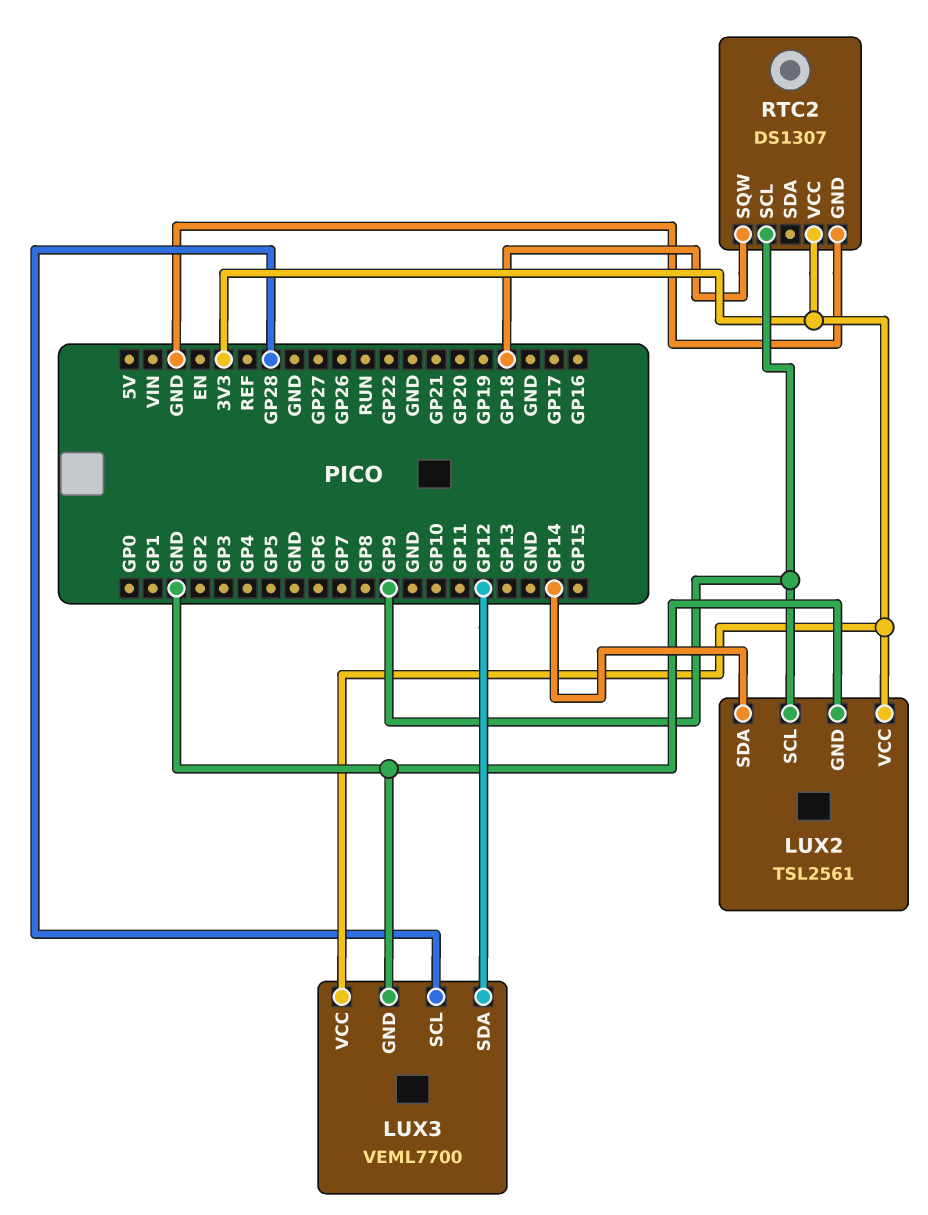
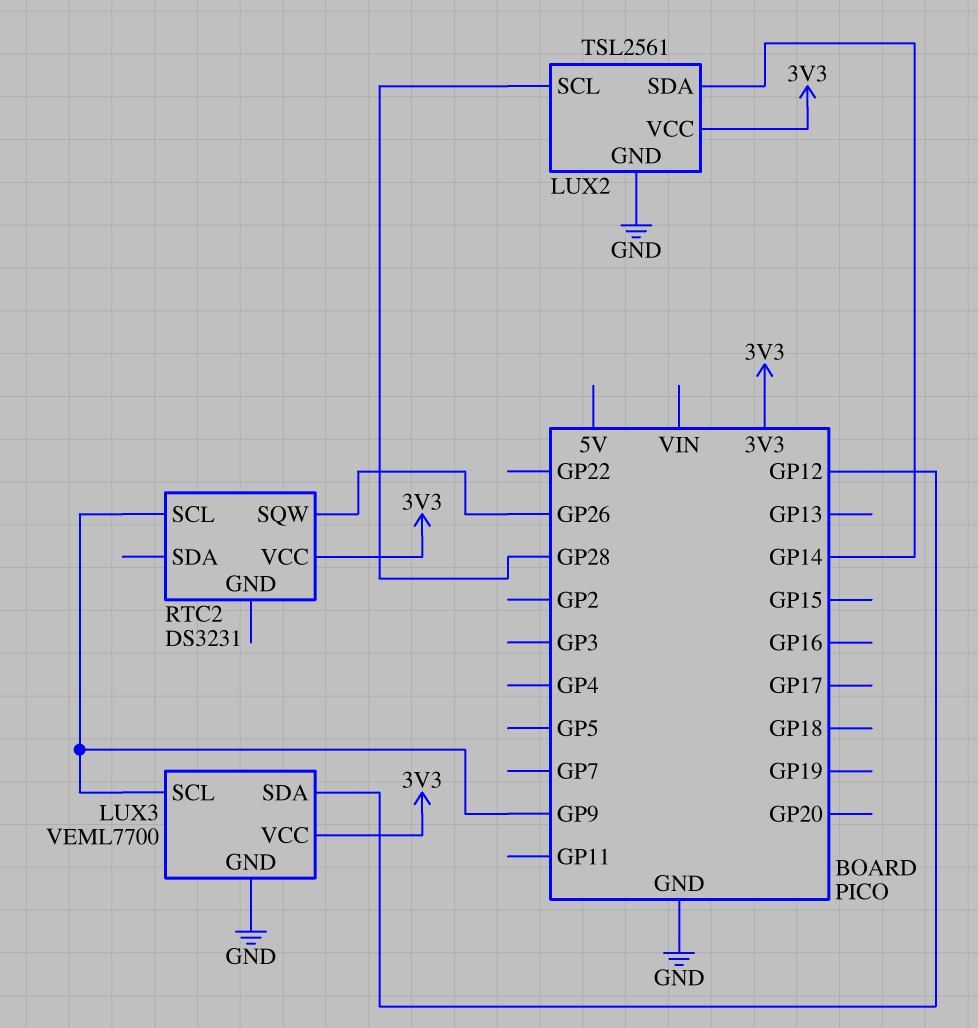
LUX2 pin SCL: GP9 -> GP28
LUX3 pin SCL: GP28 -> GP9
RTC2: DS1307 -> DS3231
RTC2 pin GND: GND -> none
RTC2 pin SQW: GP18 -> GP26

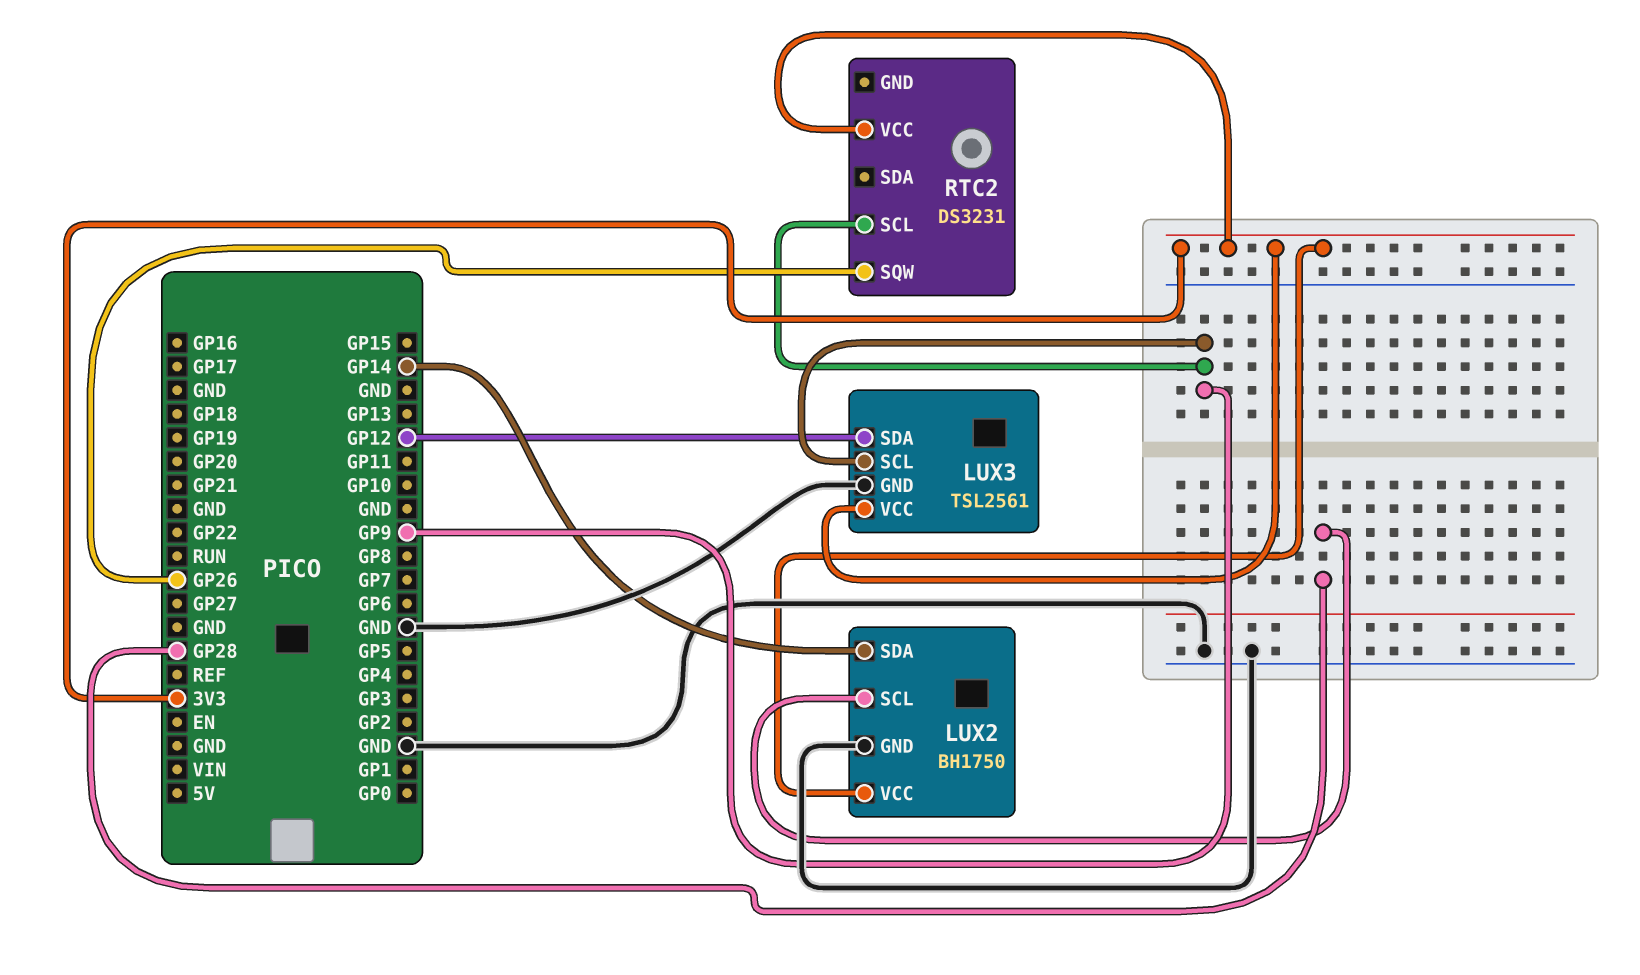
LUX2: TSL2561 -> BH1750
LUX3: VEML7700 -> TSL2561

